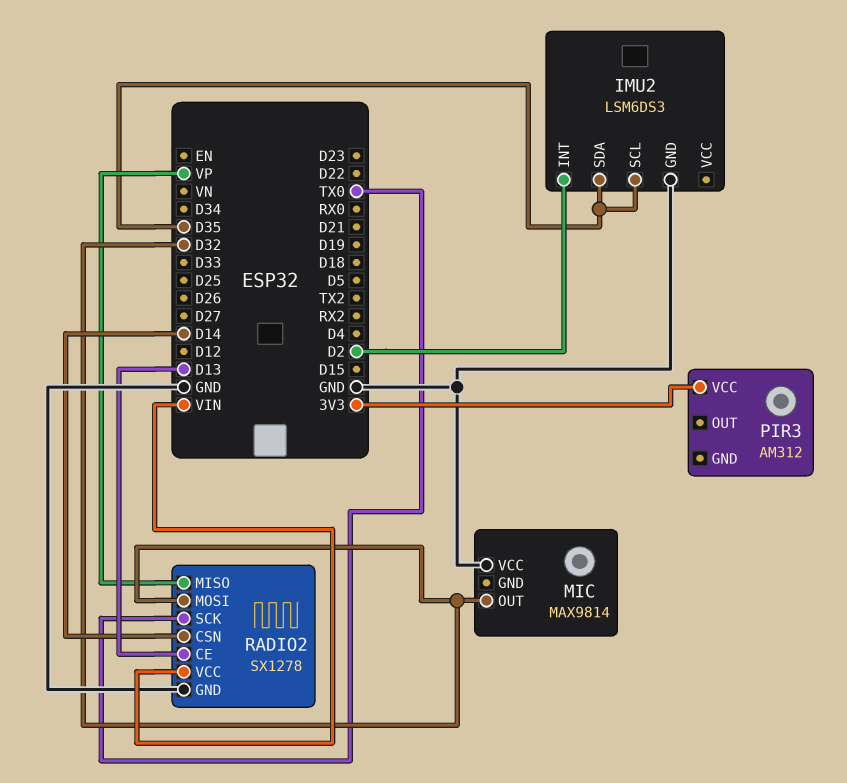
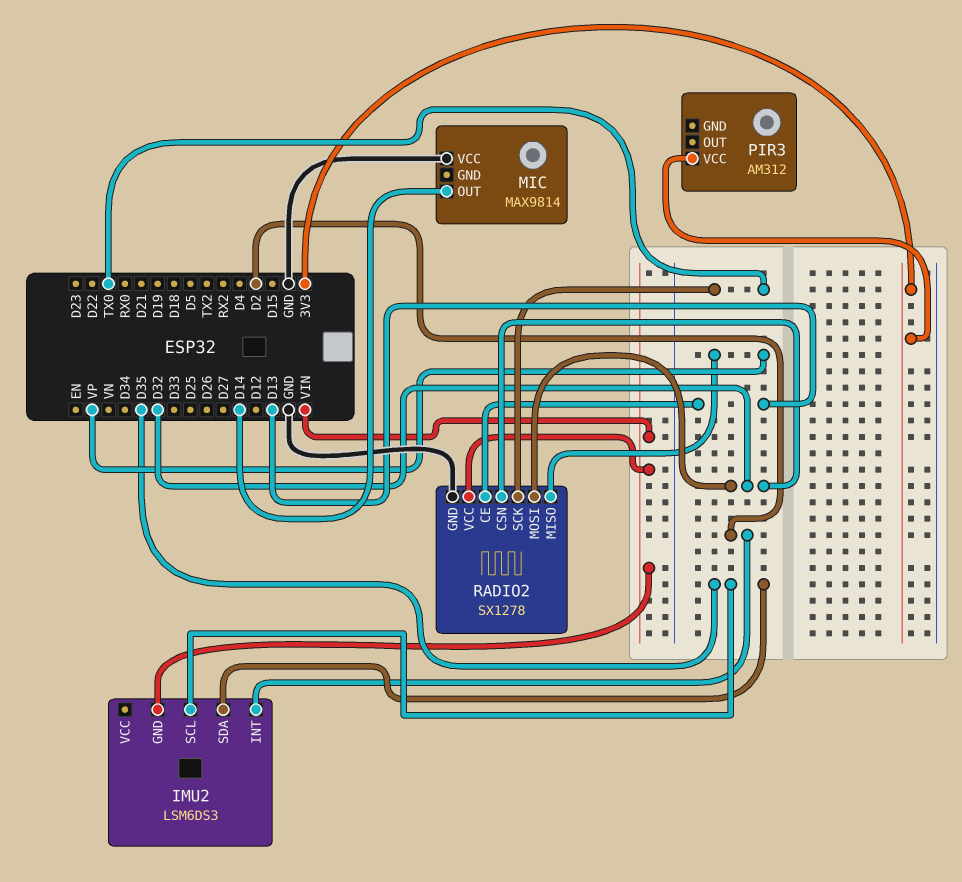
IMU2 pin GND: GND -> VIN
MIC pin OUT: D32 -> D14
RADIO2 pin CSN: D14 -> D32

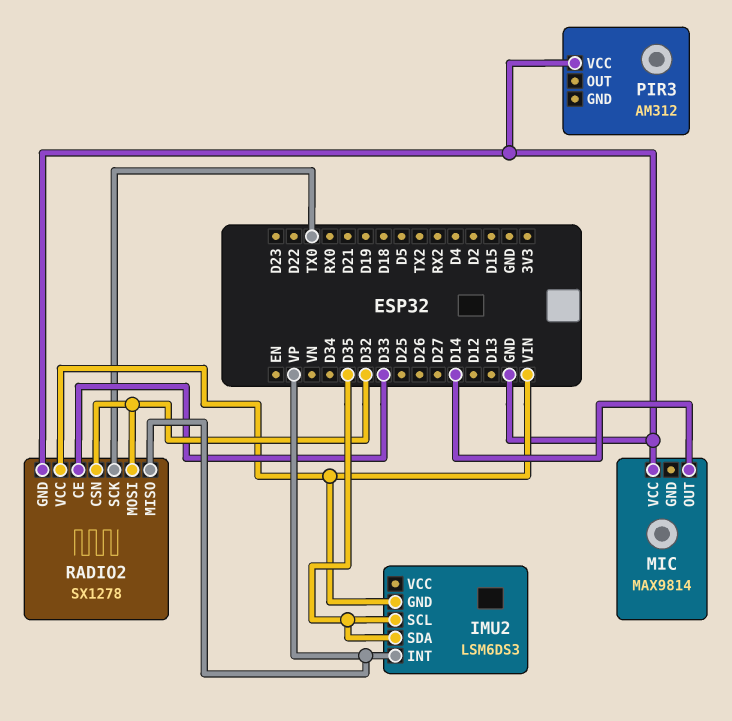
IMU2 pin INT: D2 -> VP
PIR3 pin VCC: 3V3 -> GND
RADIO2 pin CE: D13 -> D33

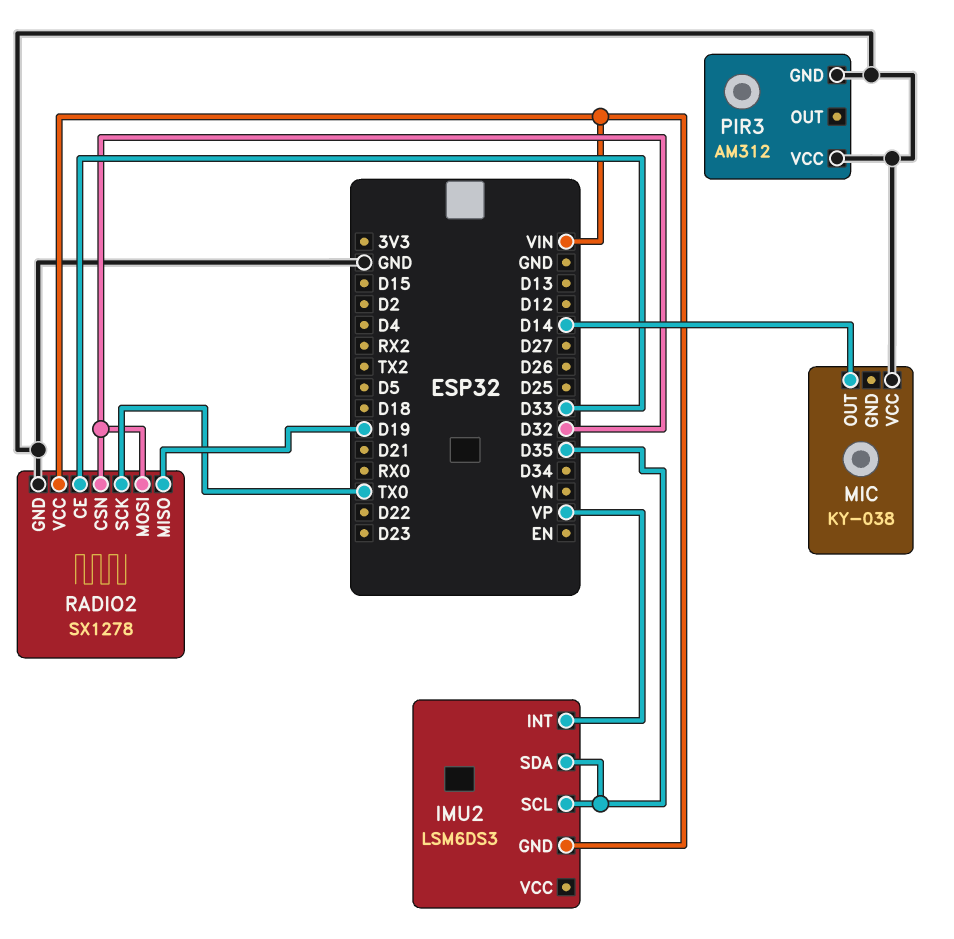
MIC: MAX9814 -> KY-038
PIR3 pin GND: none -> GND
RADIO2 pin MISO: VP -> D19

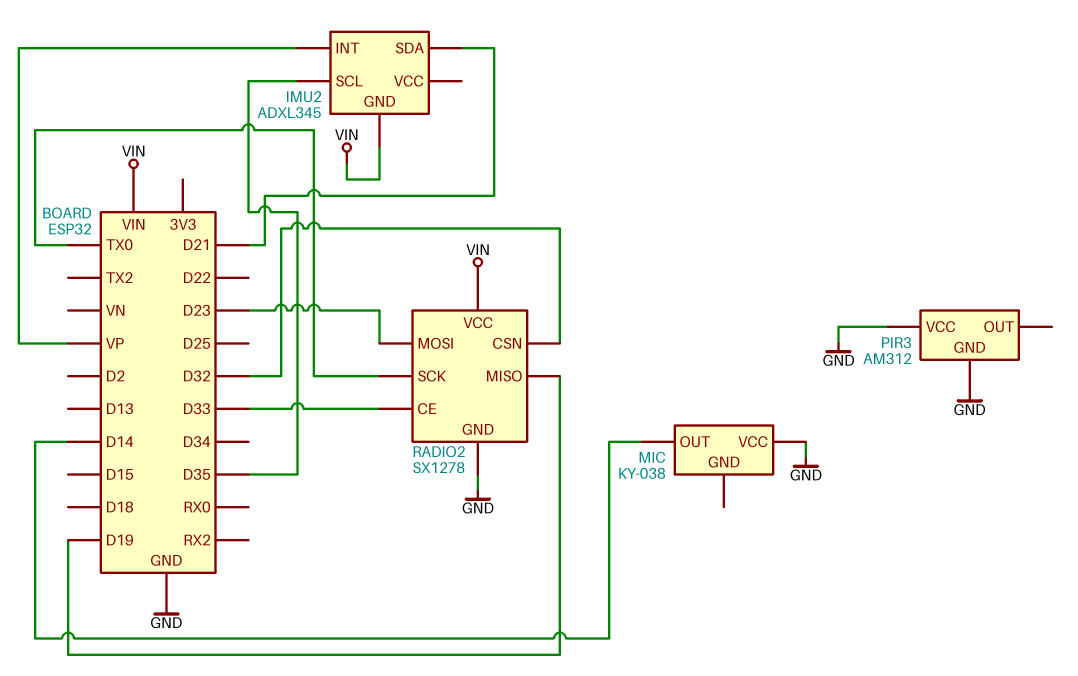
IMU2: LSM6DS3 -> ADXL345
IMU2 pin SDA: D35 -> D21
RADIO2 pin MOSI: D32 -> D23

